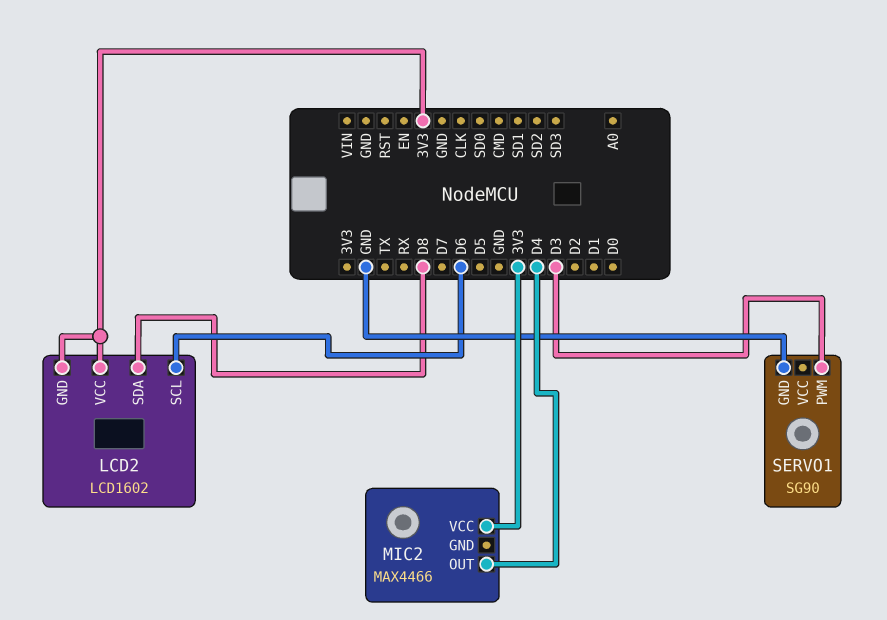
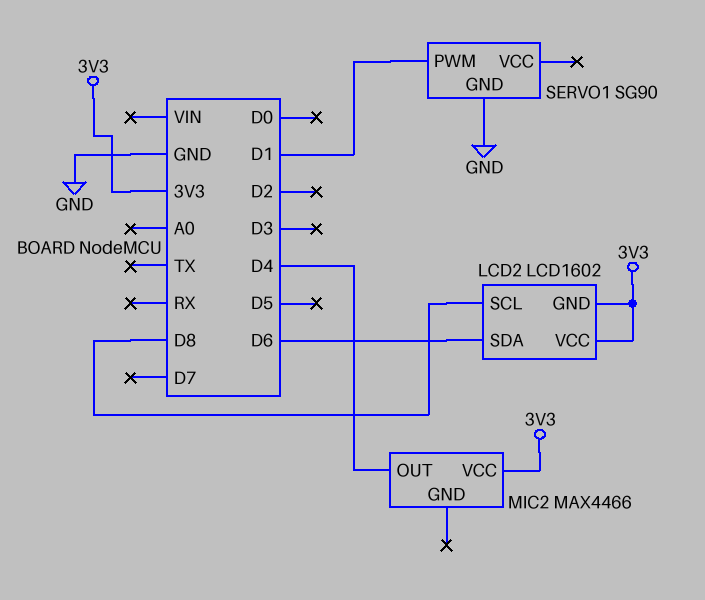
LCD2 pin SCL: D6 -> D8
LCD2 pin SDA: D8 -> D6
SERVO1 pin PWM: D3 -> D1

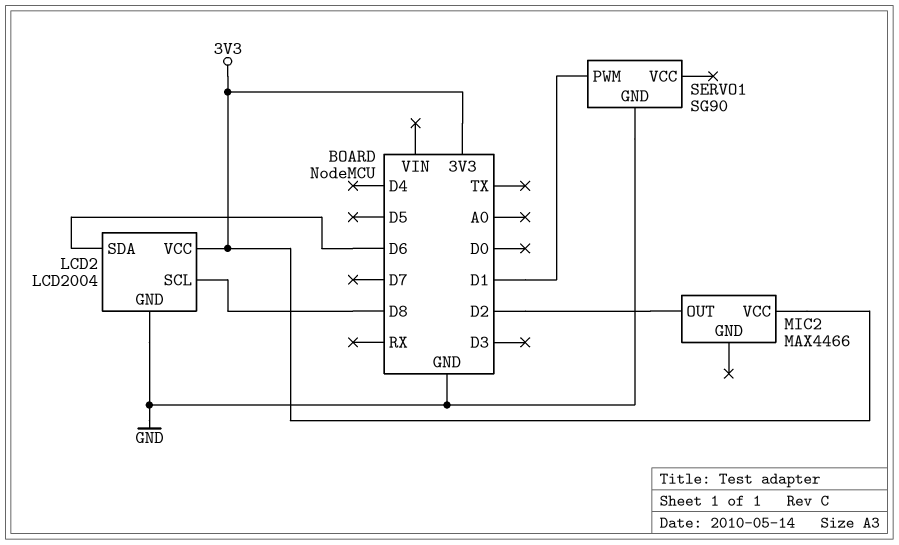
LCD2: LCD1602 -> LCD2004
LCD2 pin GND: 3V3 -> GND
MIC2 pin OUT: D4 -> D2

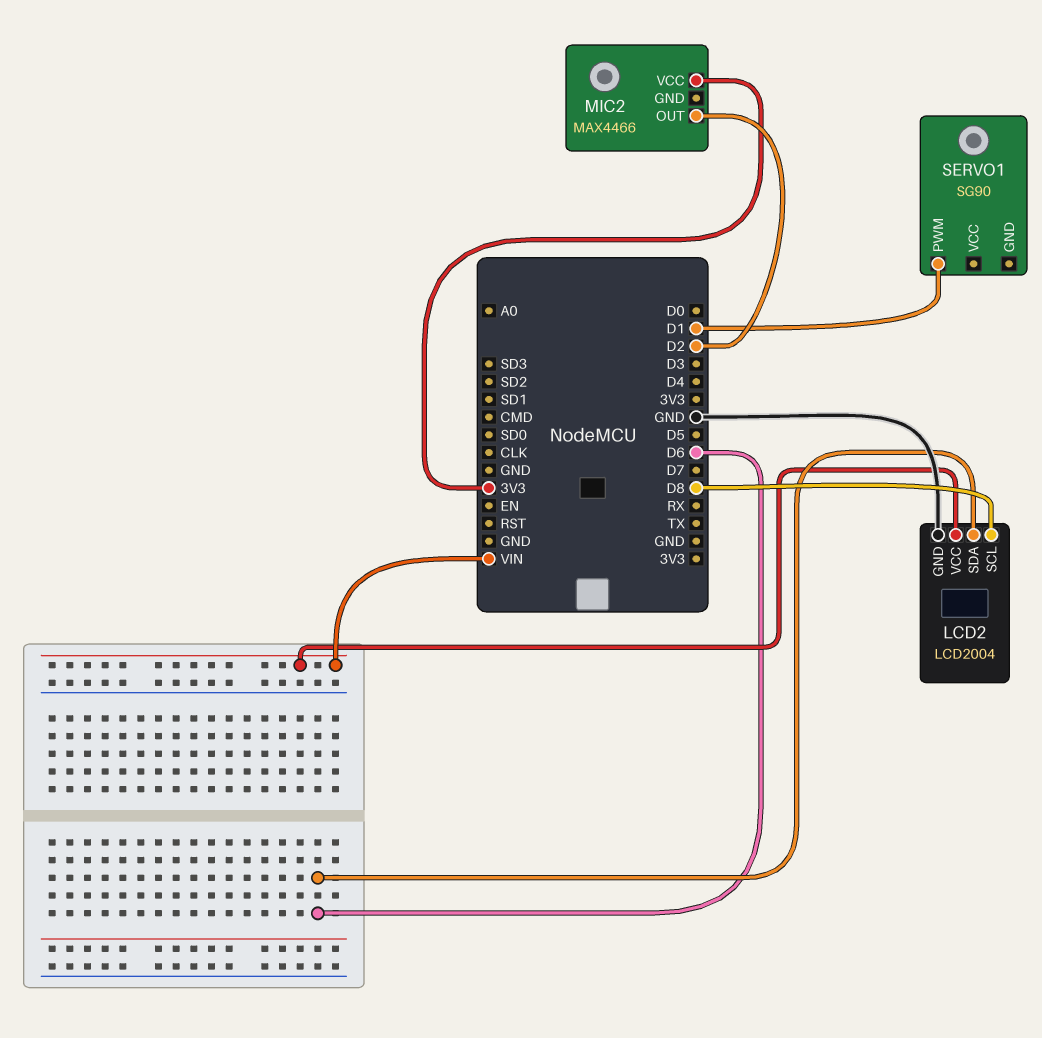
LCD2 pin VCC: 3V3 -> VIN
SERVO1 pin GND: GND -> none

